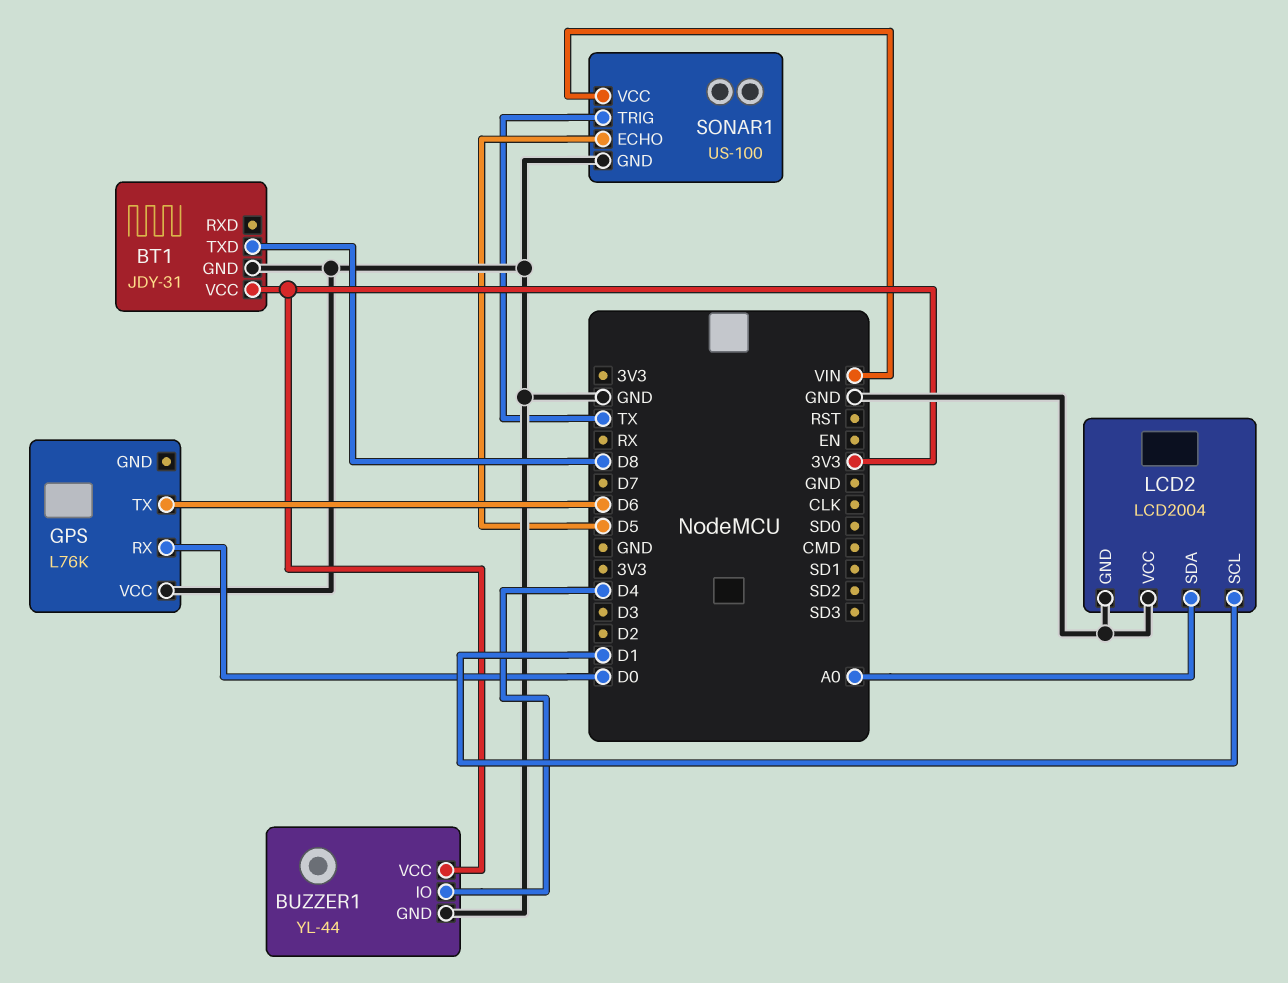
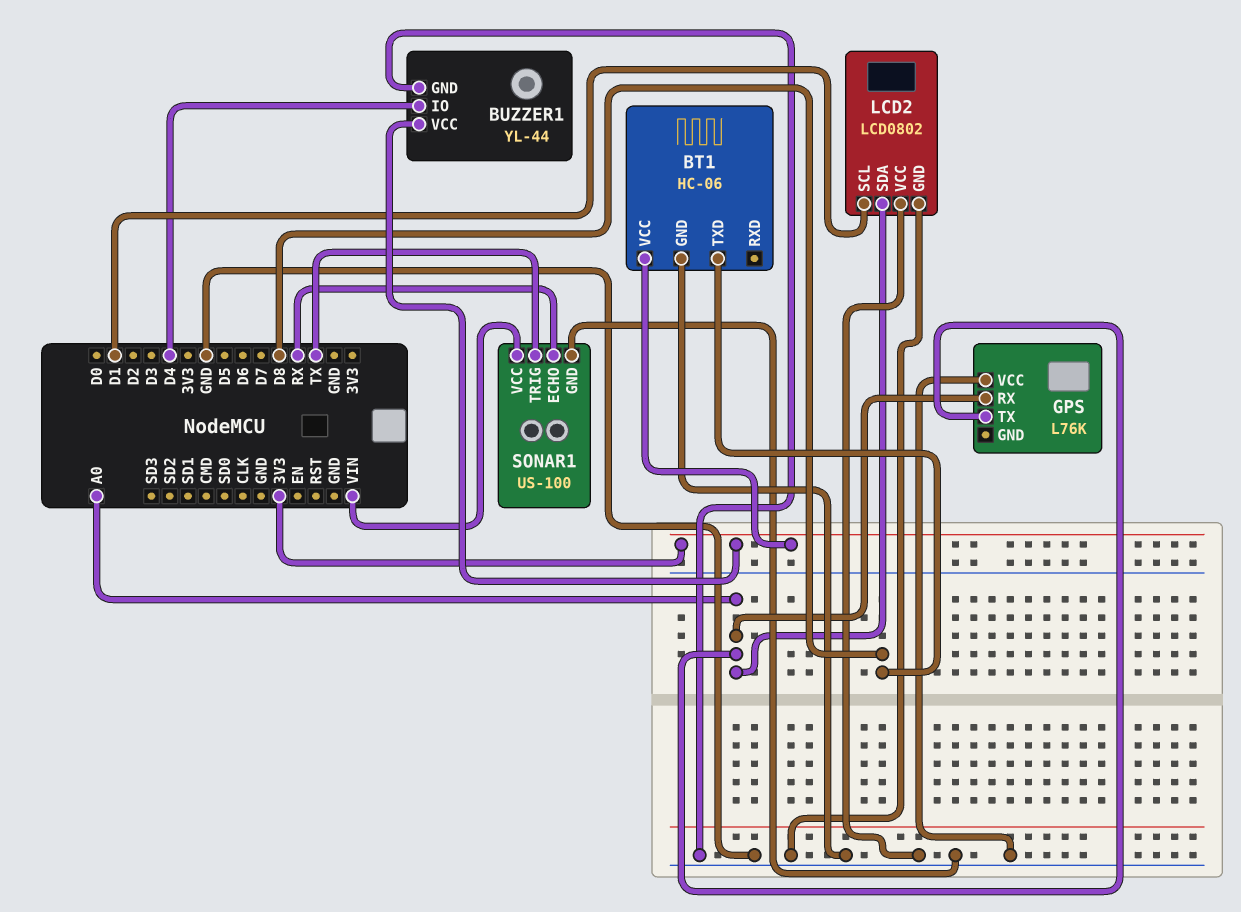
BT1: JDY-31 -> HC-06
GPS pin RX: D0 -> A0
GPS pin TX: D6 -> A0
LCD2: LCD2004 -> LCD0802
SONAR1 pin ECHO: D5 -> RX

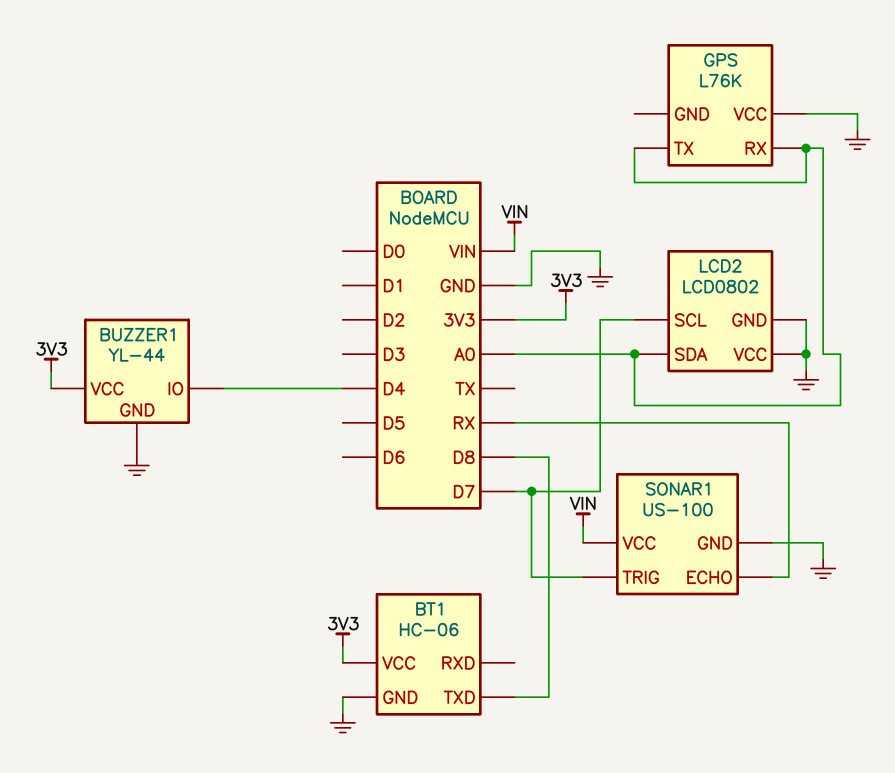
LCD2 pin SCL: D1 -> D7
SONAR1 pin TRIG: TX -> D7

